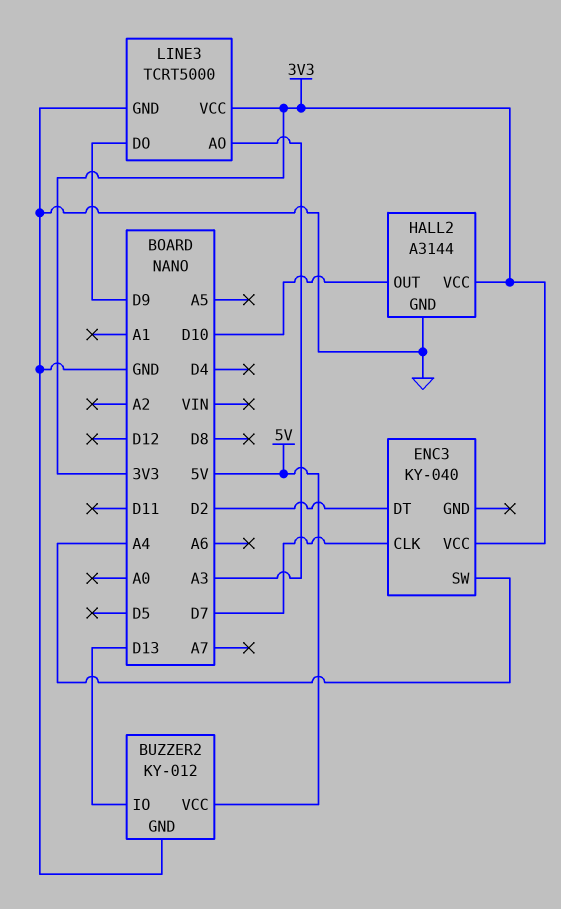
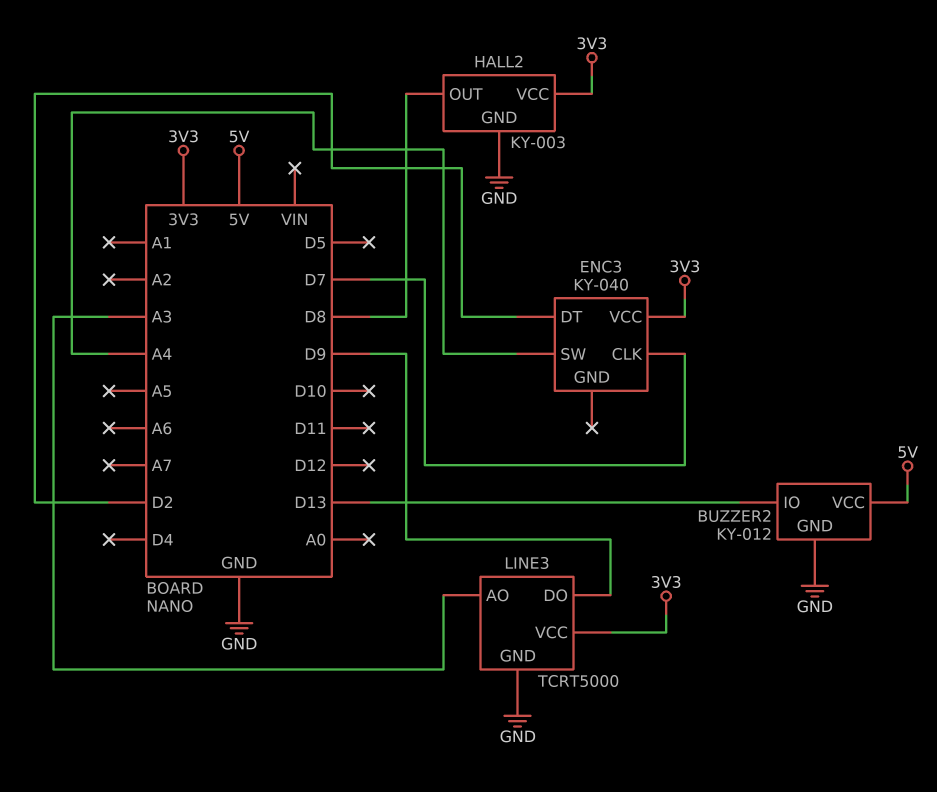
HALL2: A3144 -> KY-003
HALL2 pin OUT: D10 -> D8

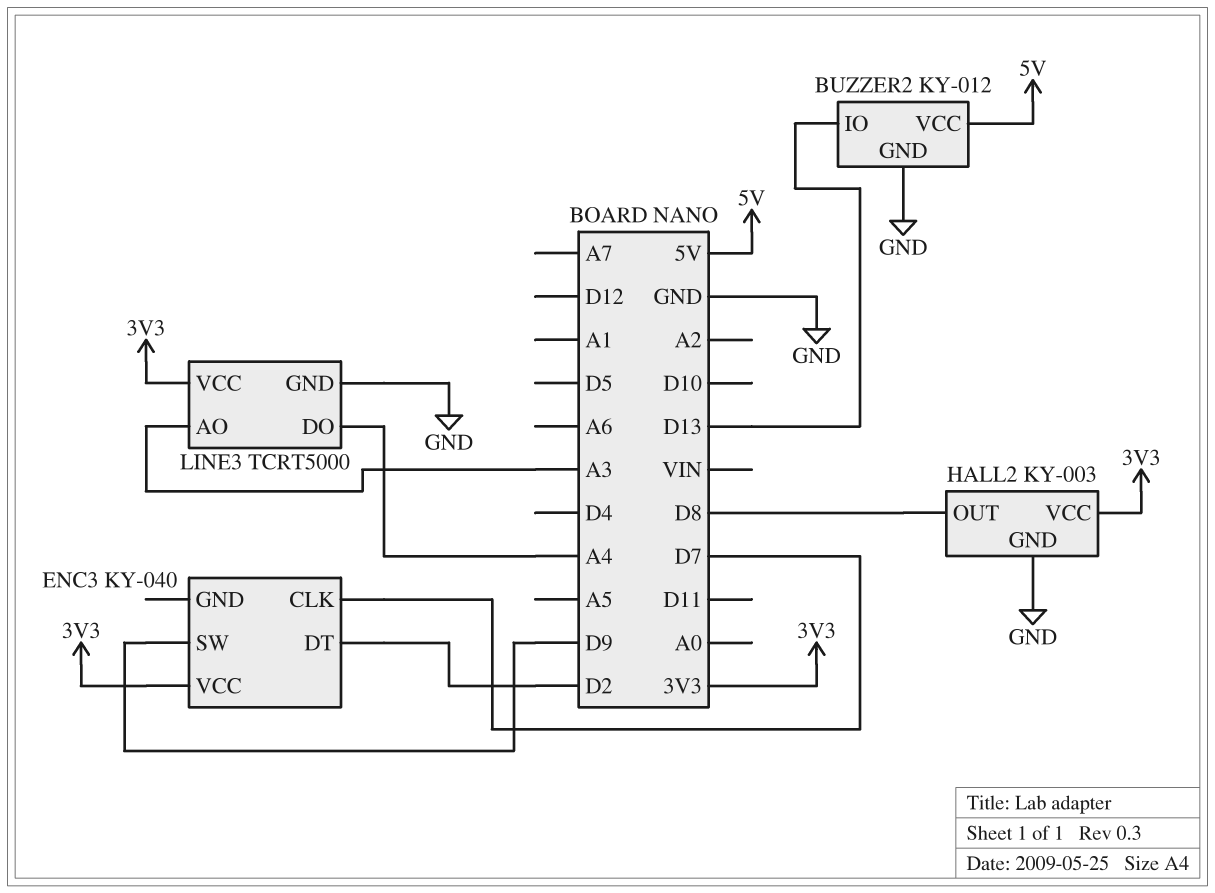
ENC3 pin SW: A4 -> D9
LINE3 pin DO: D9 -> A4

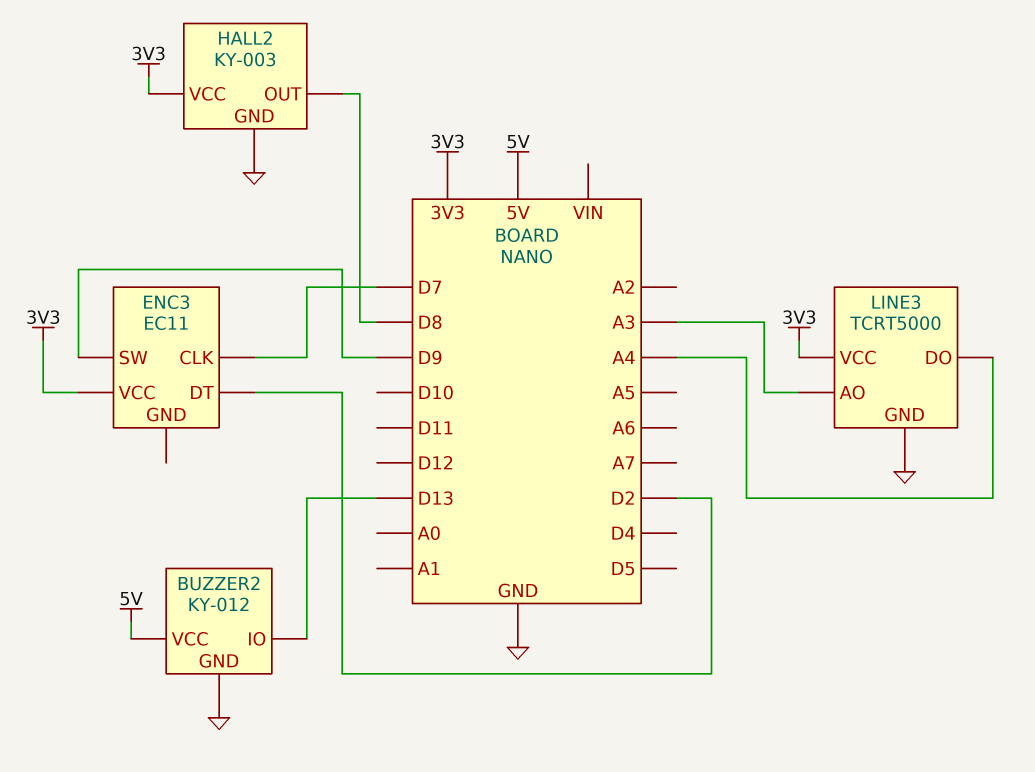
ENC3: KY-040 -> EC11

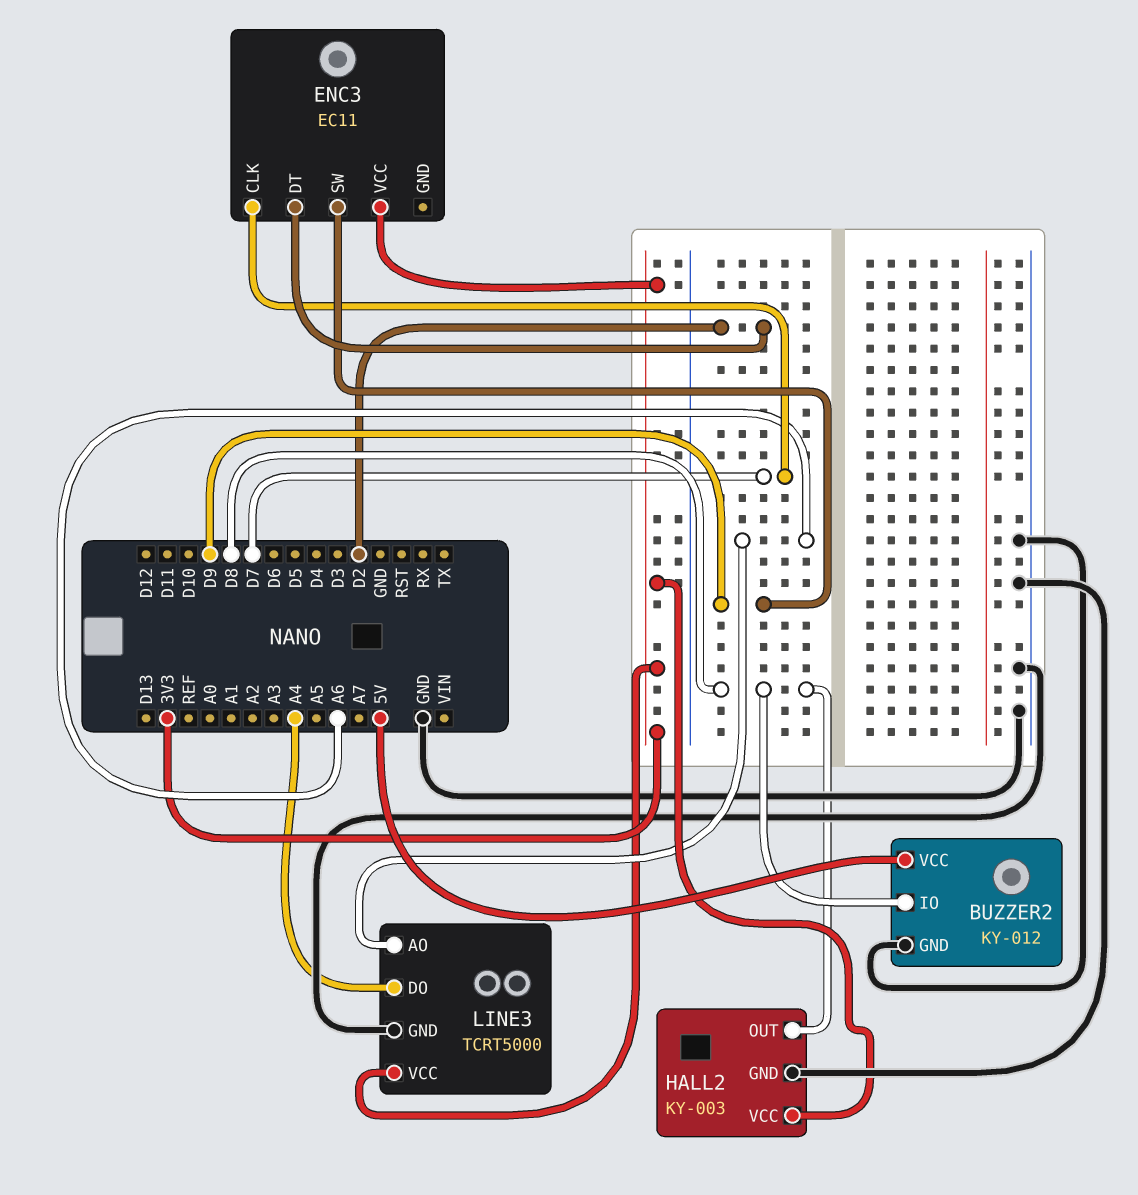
BUZZER2 pin IO: D13 -> D8
LINE3 pin AO: A3 -> A6

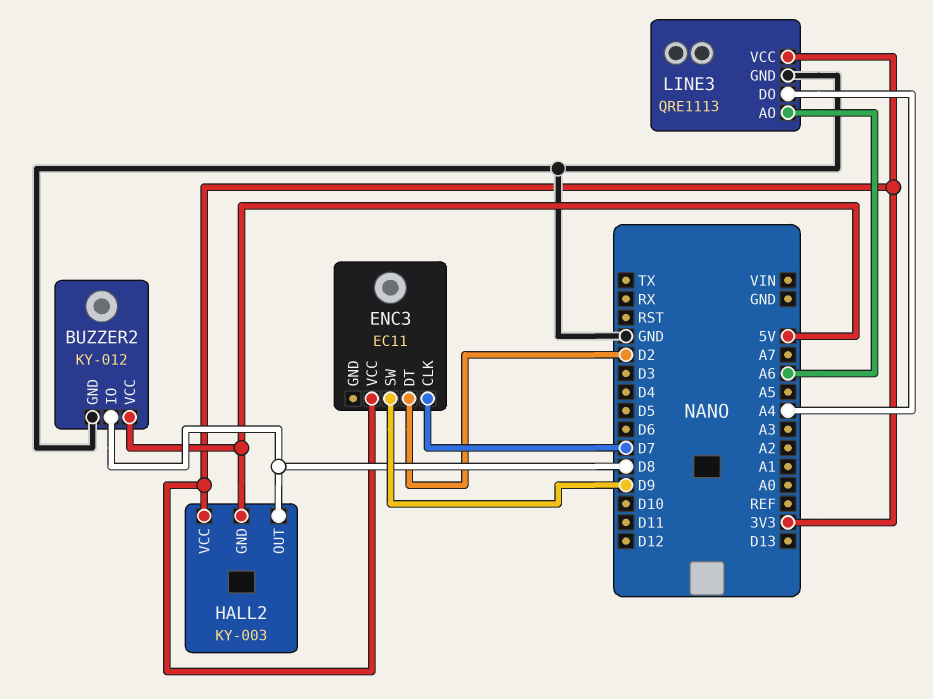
HALL2 pin GND: GND -> 5V
LINE3: TCRT5000 -> QRE1113

